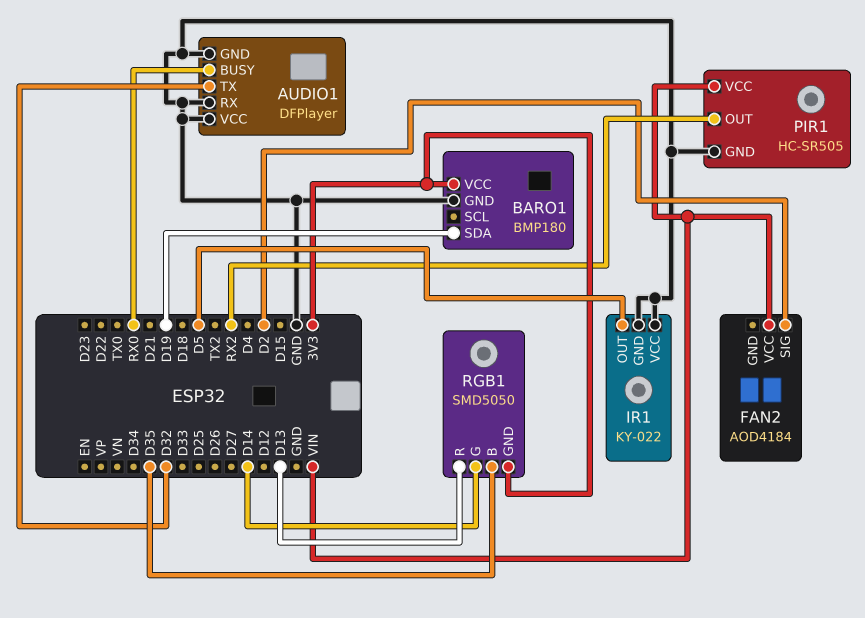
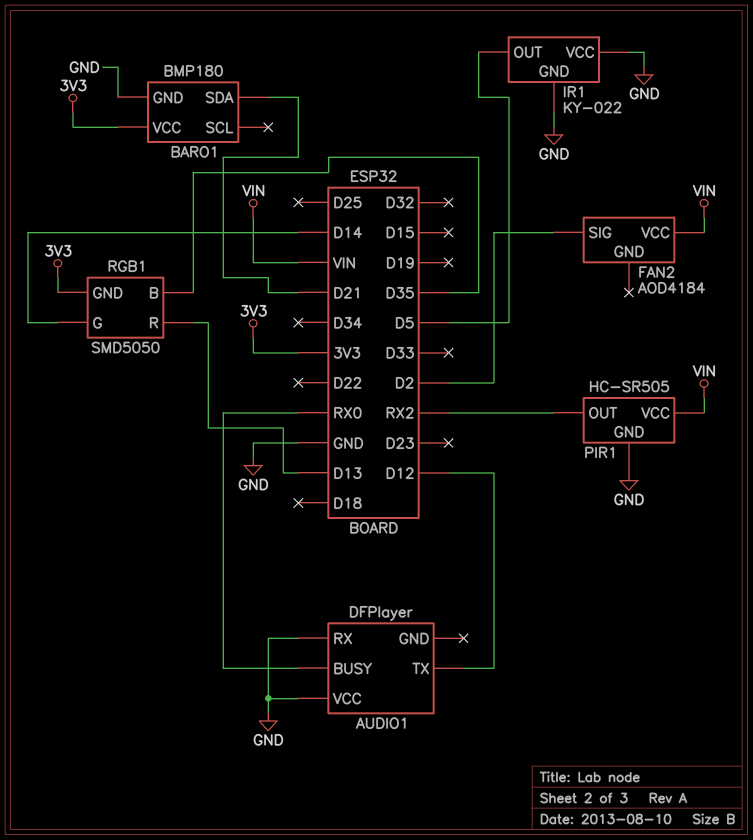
AUDIO1 pin GND: GND -> none
AUDIO1 pin TX: D32 -> D12
BARO1 pin SDA: D19 -> D21

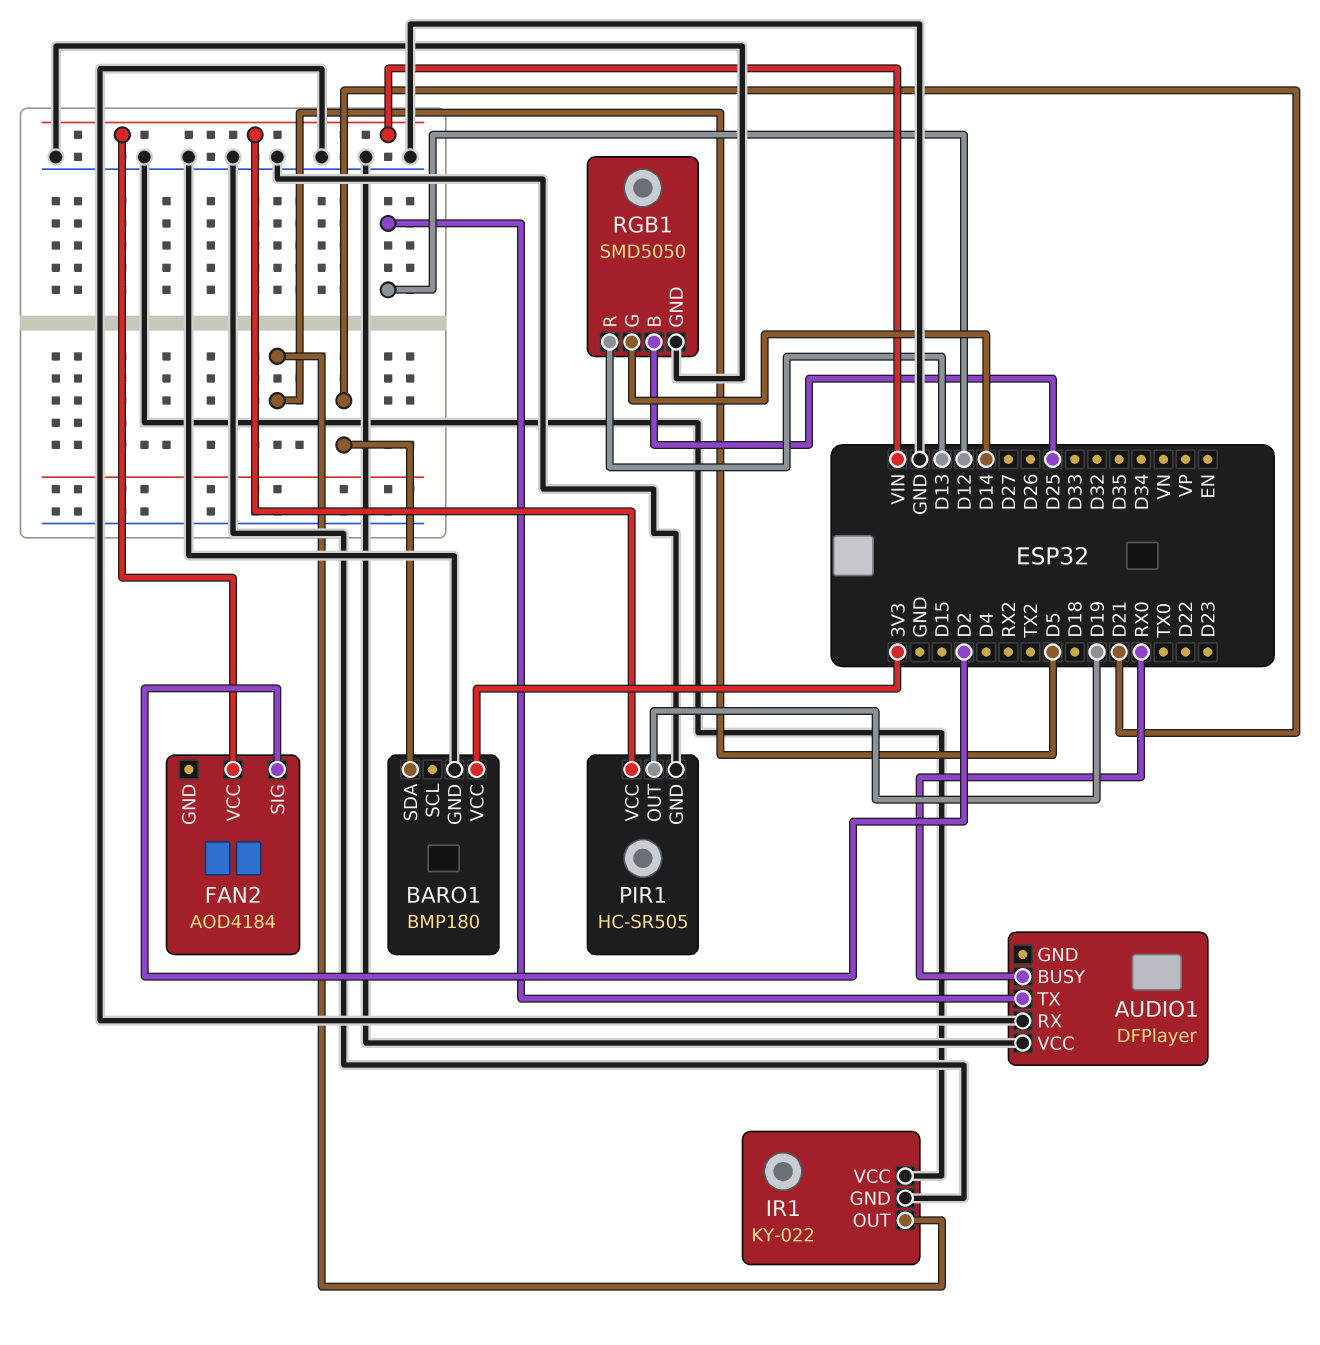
PIR1 pin OUT: RX2 -> D19
RGB1 pin B: D35 -> D25
RGB1 pin GND: 3V3 -> GND

